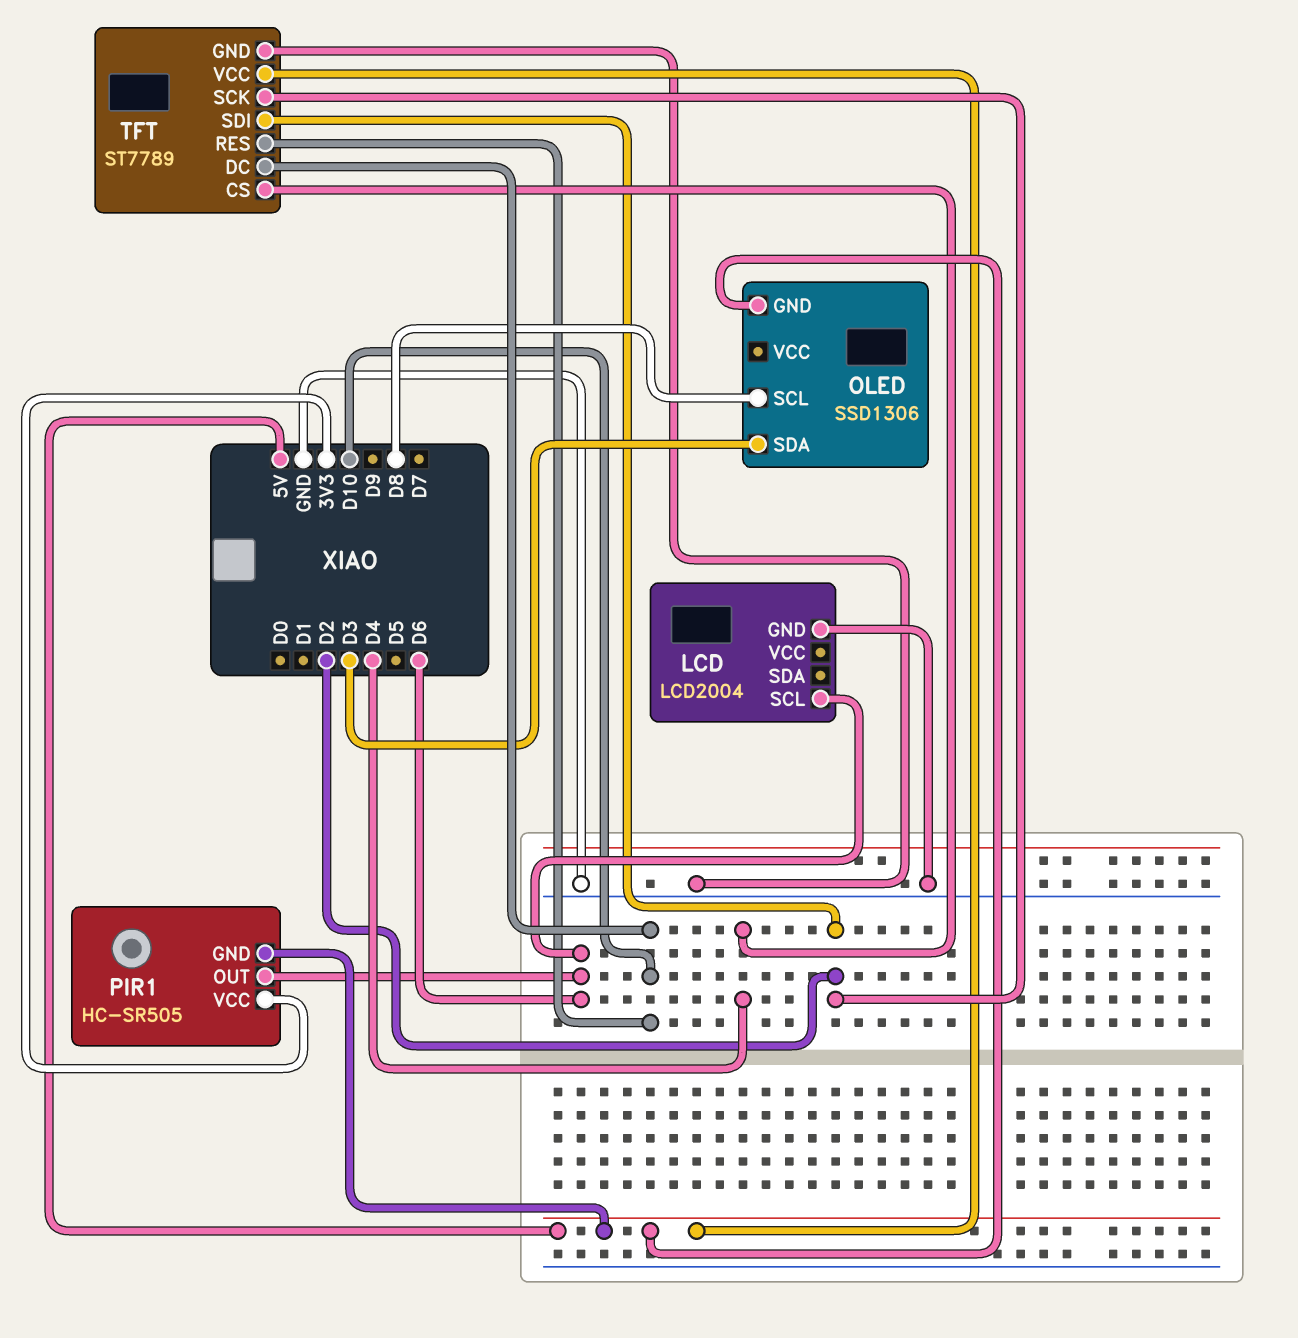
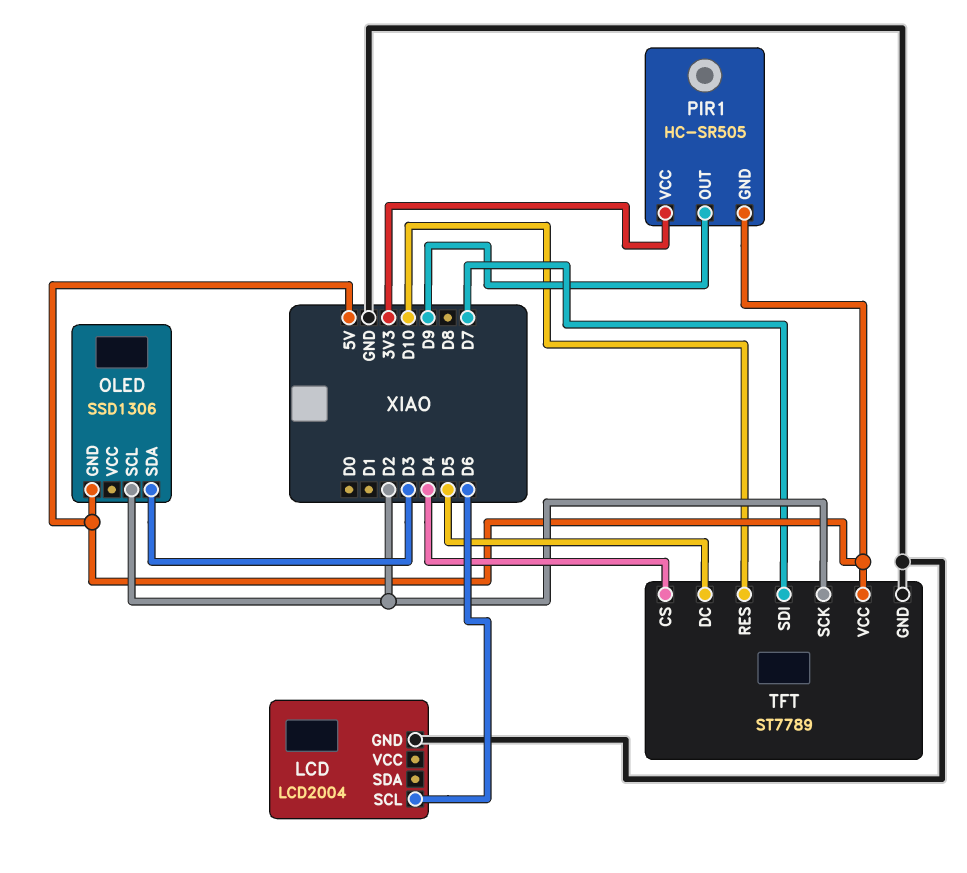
OLED pin SCL: D8 -> D2
PIR1 pin OUT: D6 -> D9
TFT pin DC: D10 -> D5
TFT pin SDI: D2 -> D7

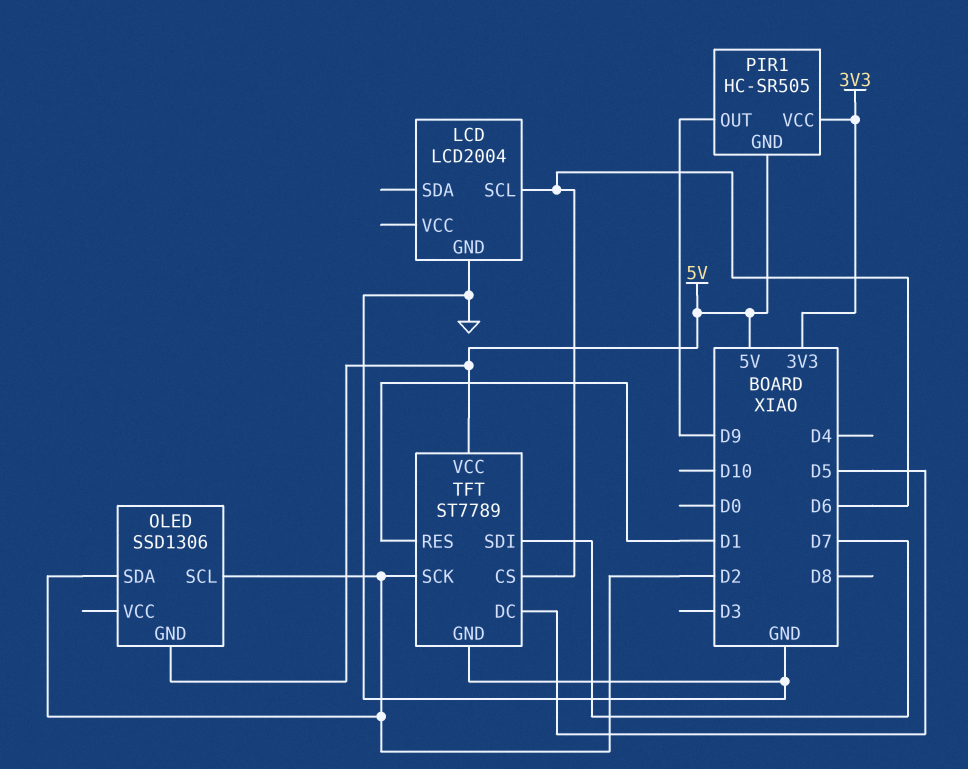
OLED pin SDA: D3 -> D2
TFT pin CS: D4 -> D6
TFT pin RES: D10 -> D1

